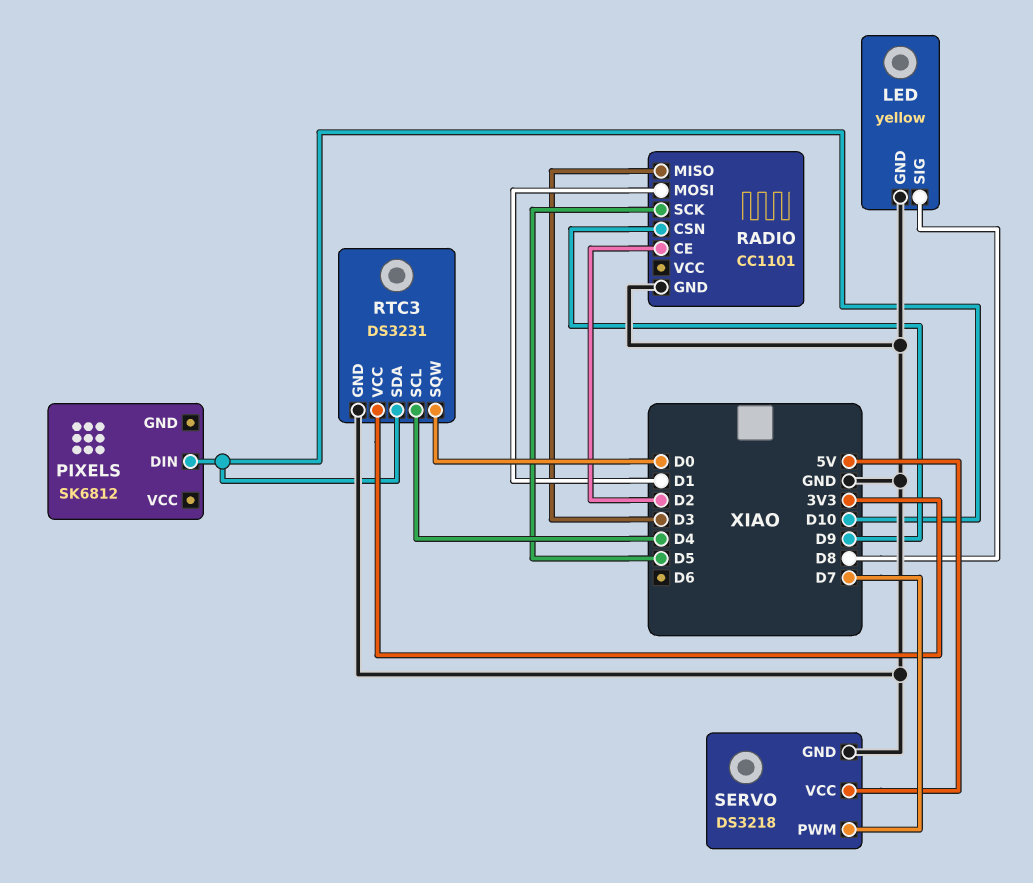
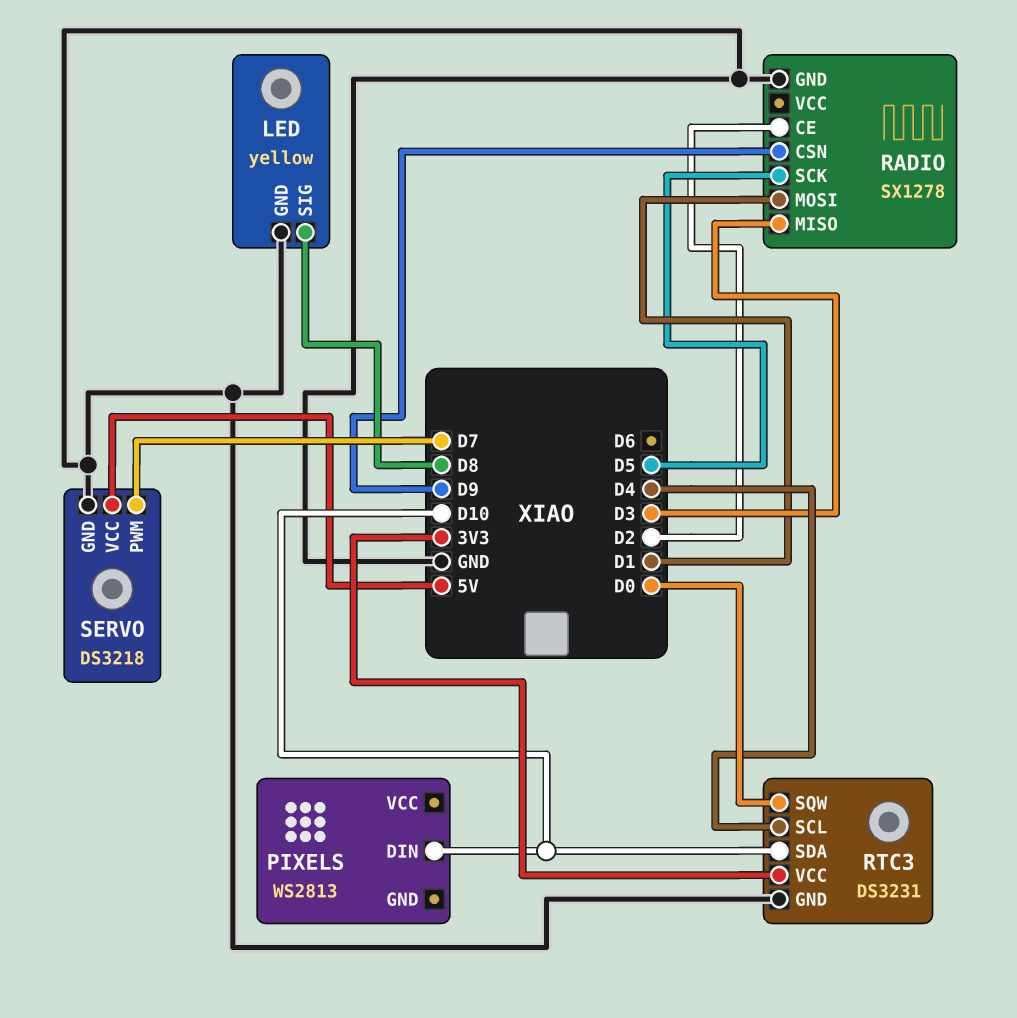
PIXELS: SK6812 -> WS2813
RADIO: CC1101 -> SX1278

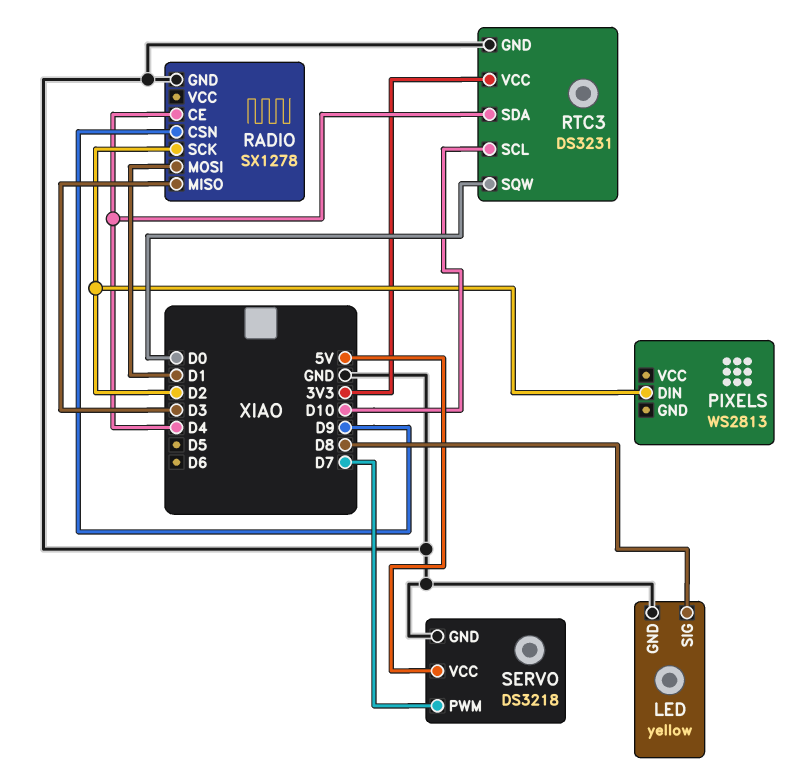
PIXELS pin DIN: D10 -> D2
RADIO pin CE: D2 -> D4
RADIO pin SCK: D5 -> D2
RTC3 pin SCL: D4 -> D10
RTC3 pin SDA: D10 -> D4

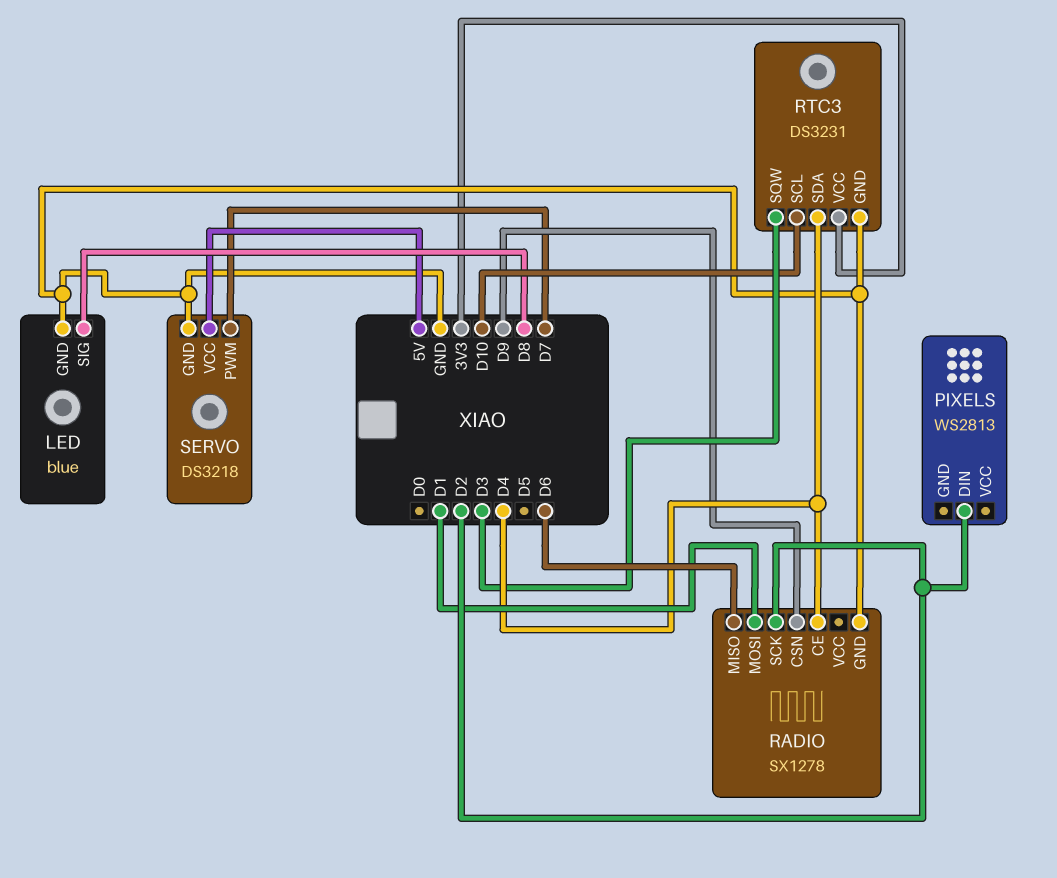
LED: yellow -> blue
RADIO pin MISO: D3 -> D6
RTC3 pin SQW: D0 -> D3

